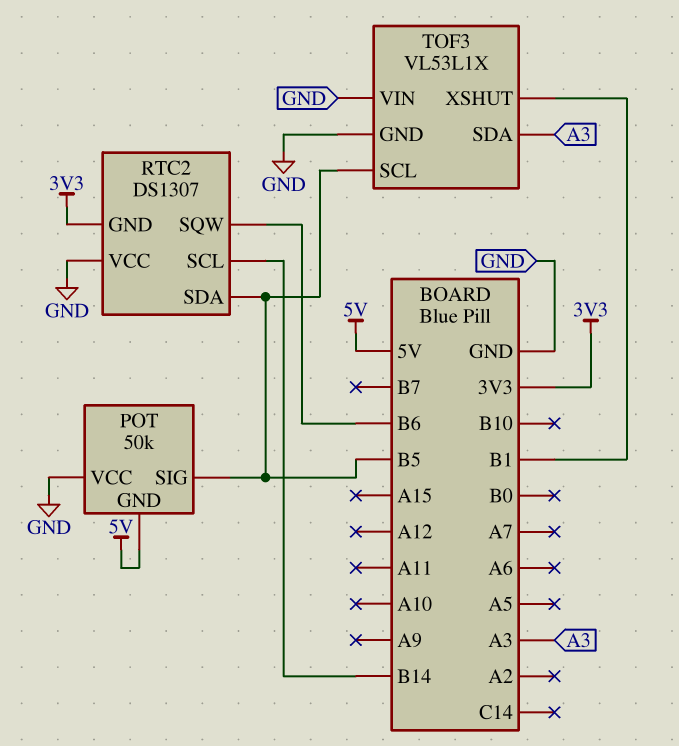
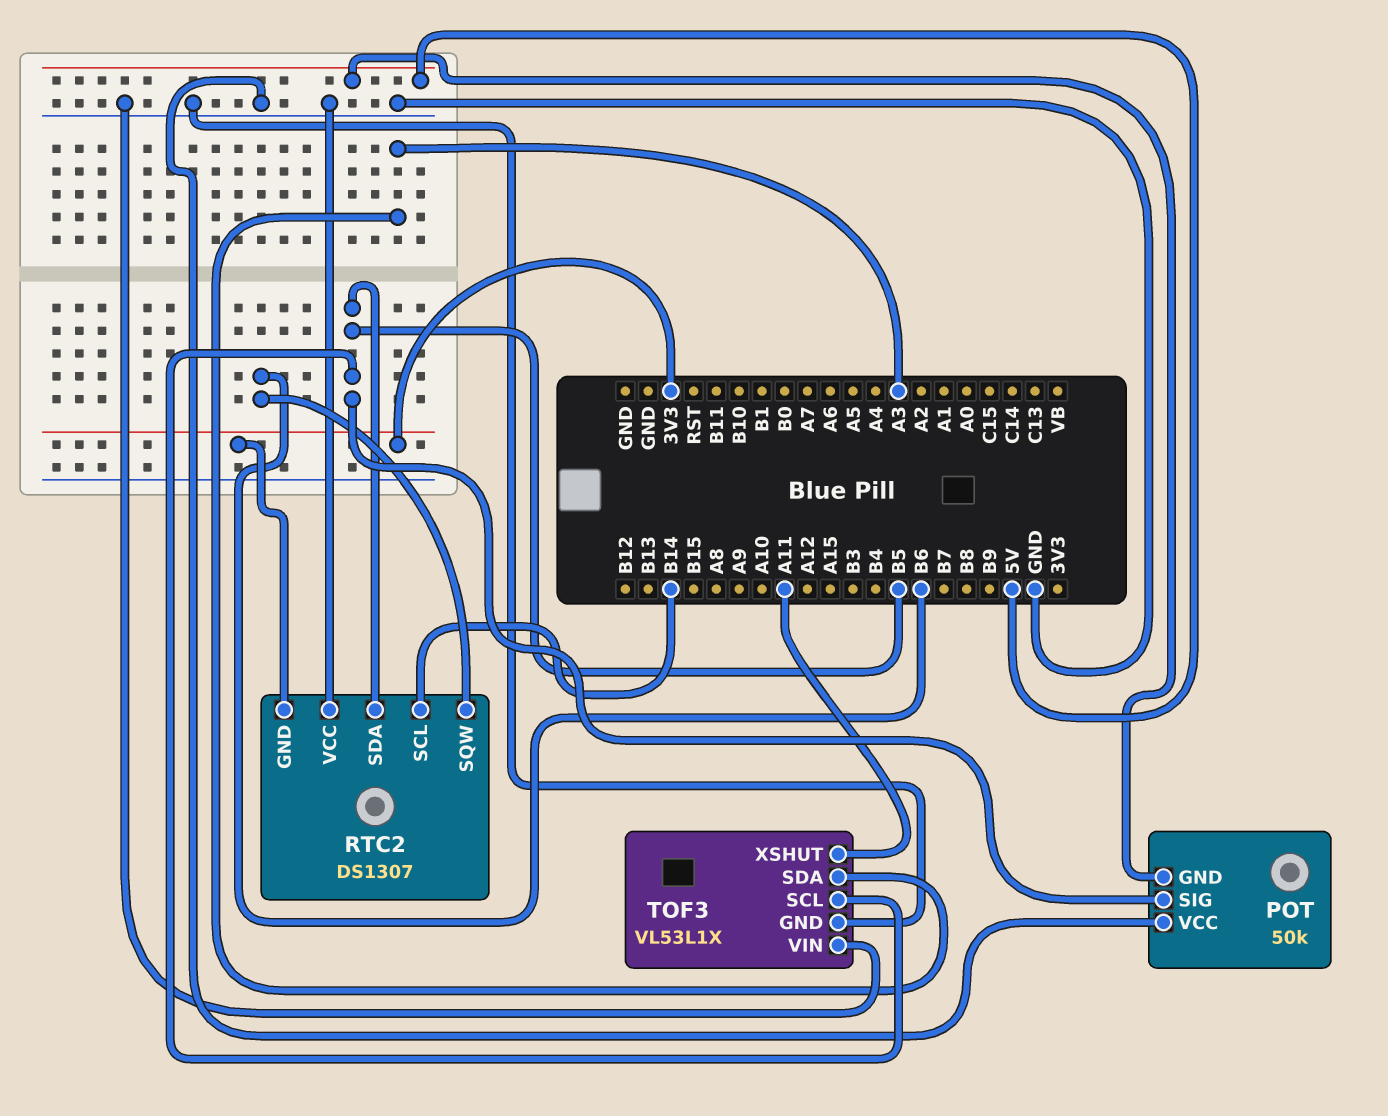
TOF3 pin XSHUT: B1 -> A11

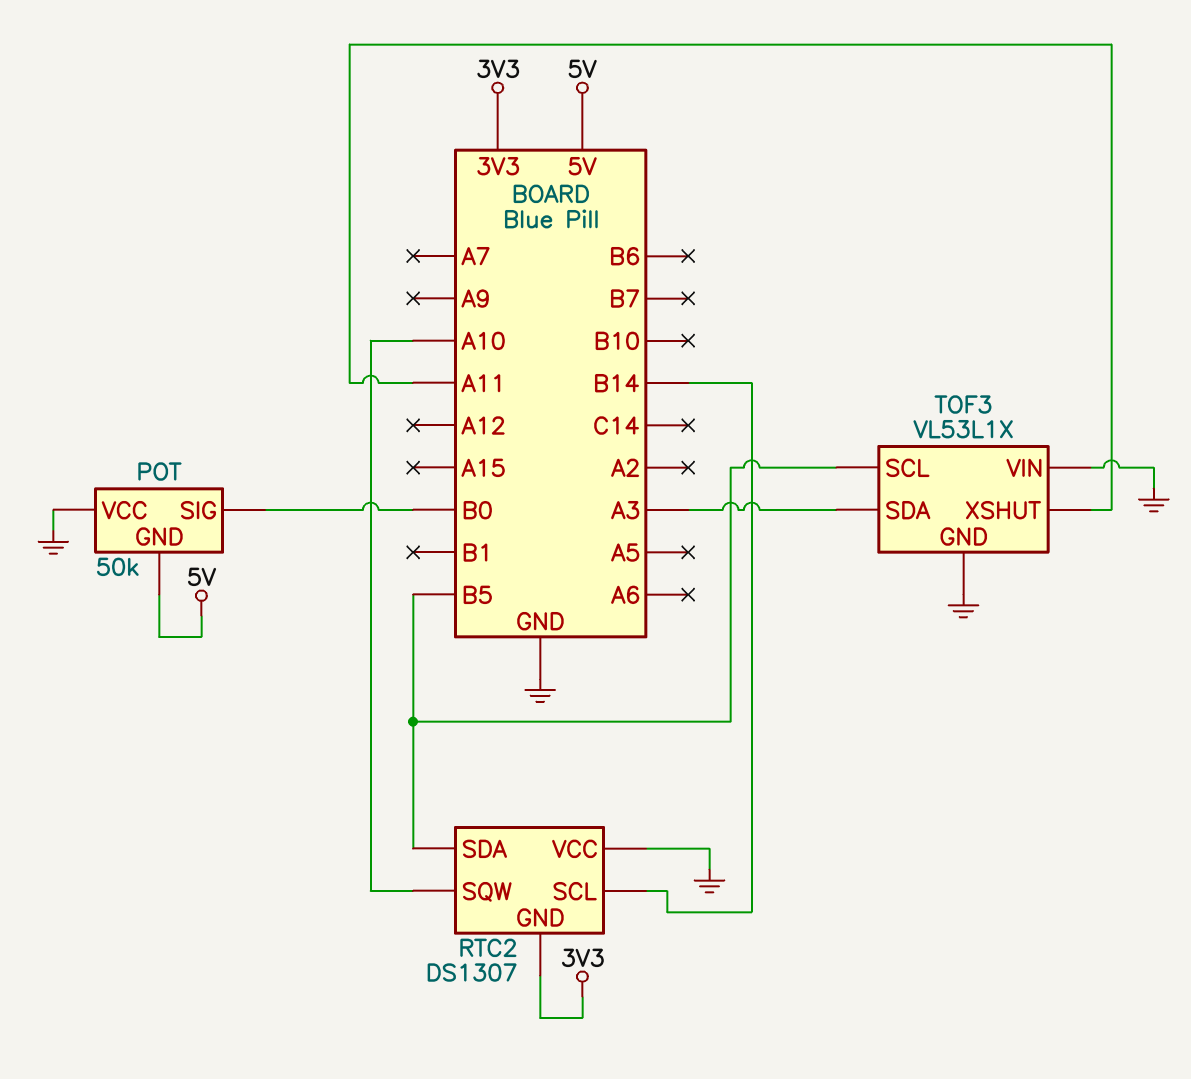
POT pin SIG: B5 -> B0
RTC2 pin SQW: B6 -> A10

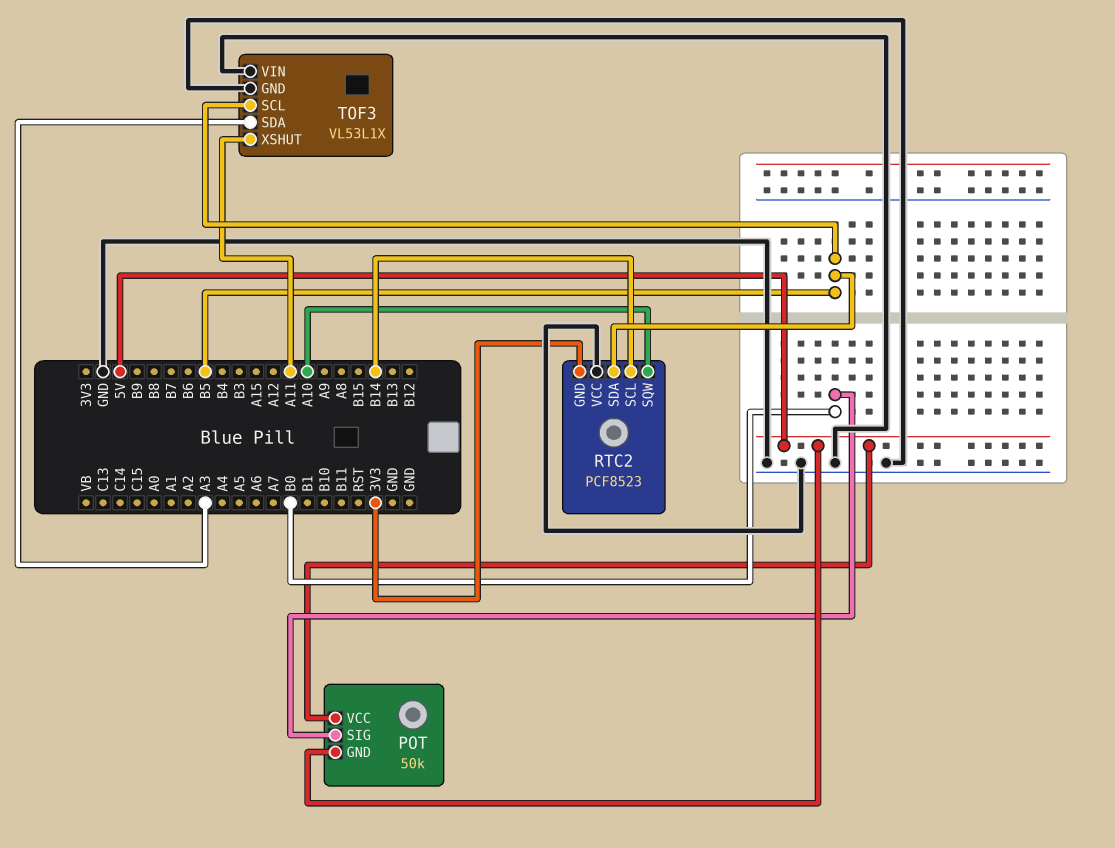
POT pin VCC: GND -> 5V
RTC2: DS1307 -> PCF8523

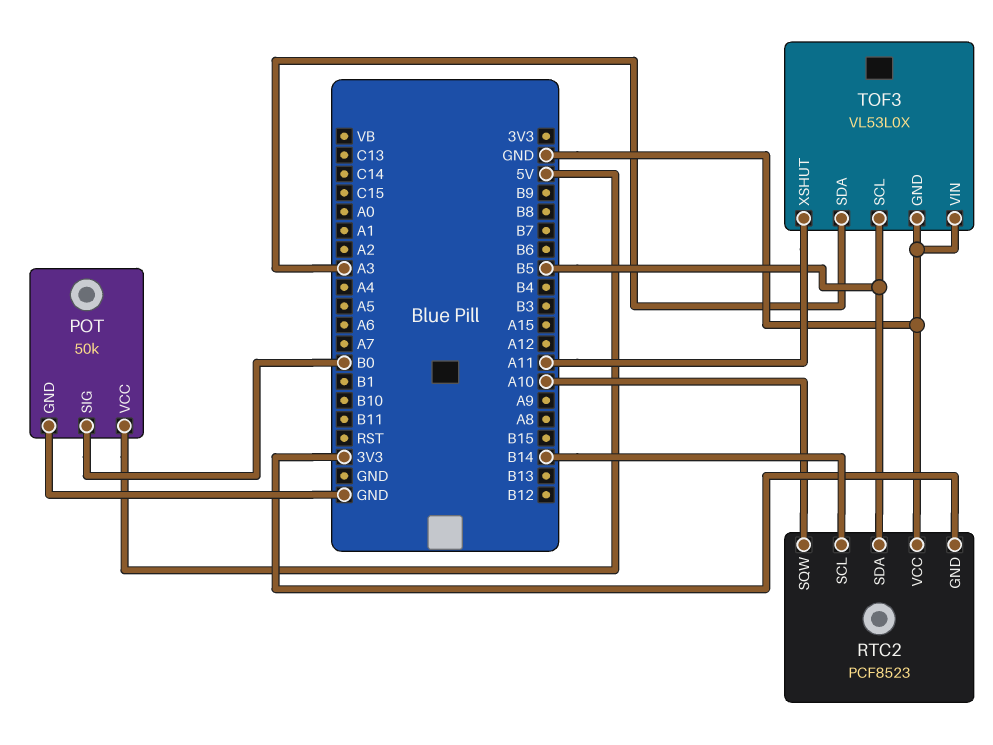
POT pin GND: 5V -> GND
TOF3: VL53L1X -> VL53L0X

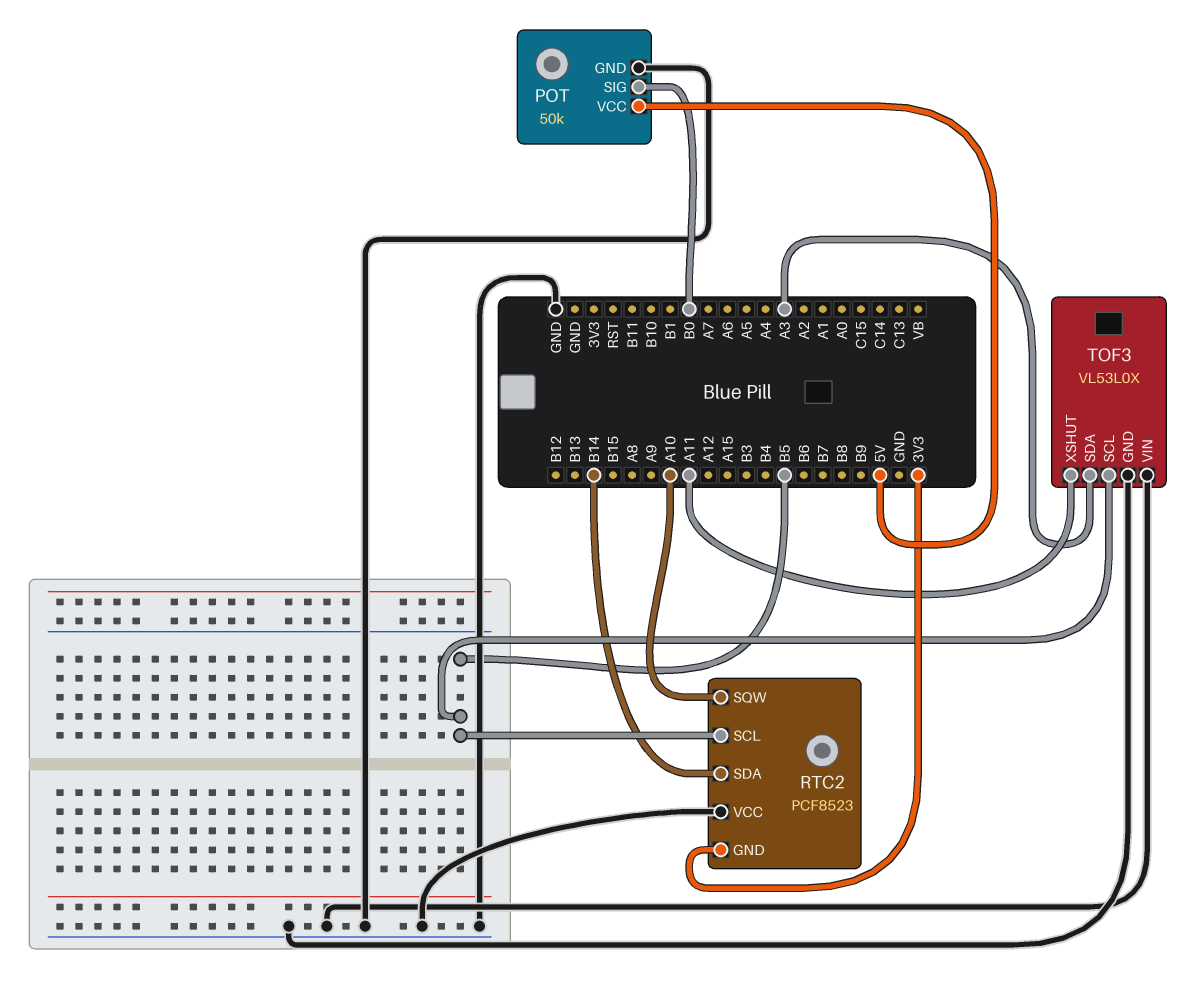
RTC2 pin SCL: B14 -> B5
RTC2 pin SDA: B5 -> B14

